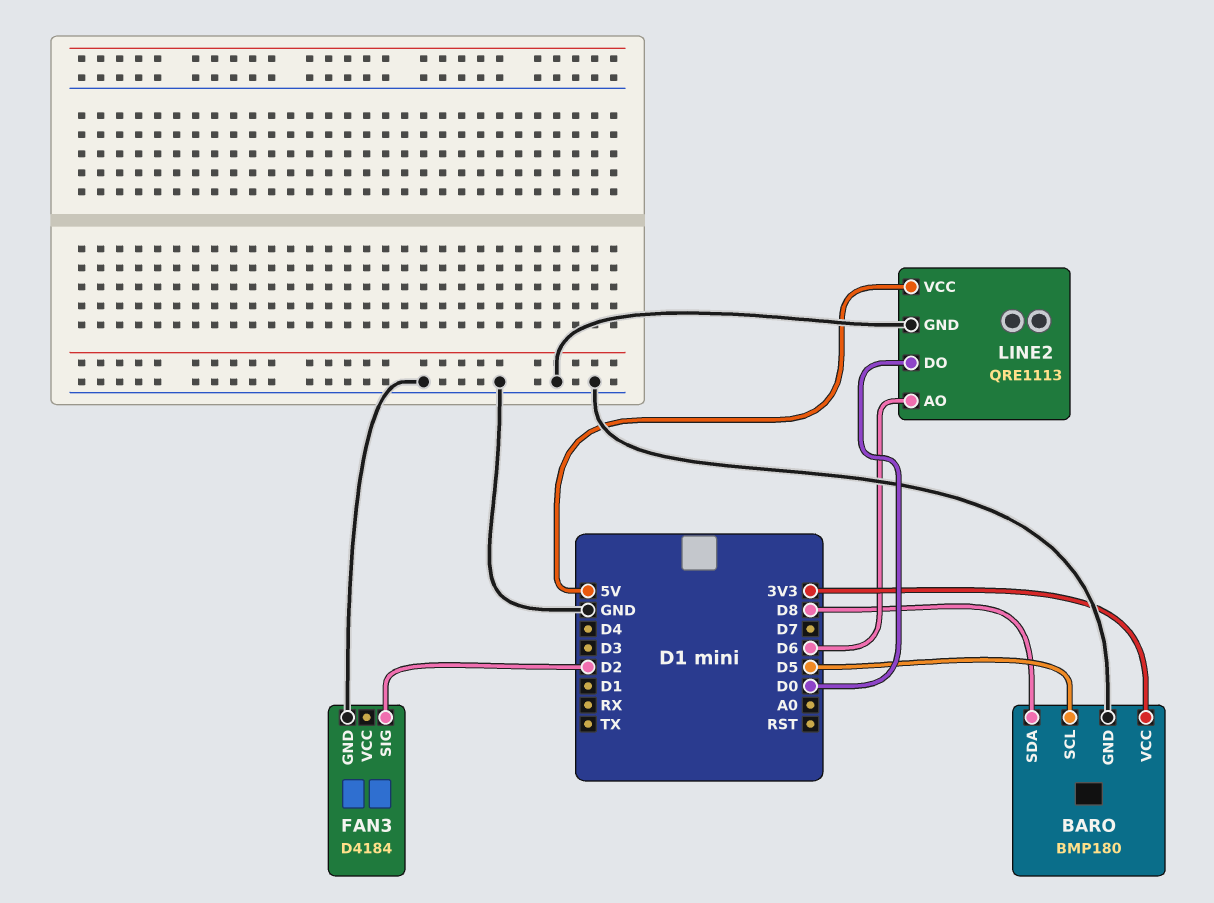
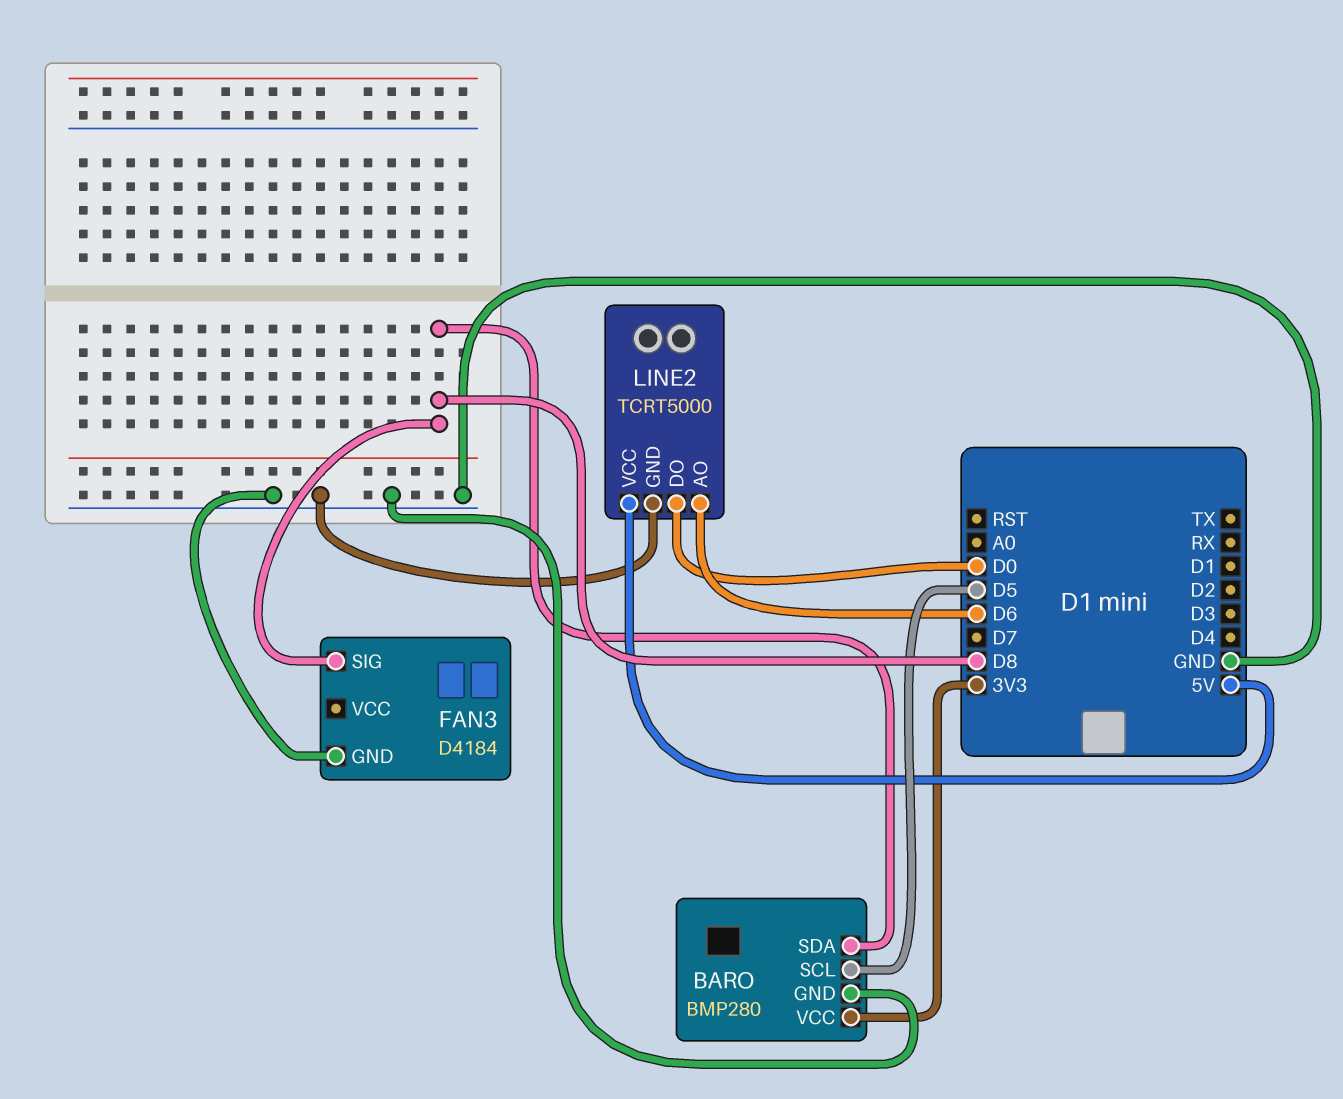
BARO: BMP180 -> BMP280
FAN3 pin SIG: D2 -> D8
LINE2: QRE1113 -> TCRT5000

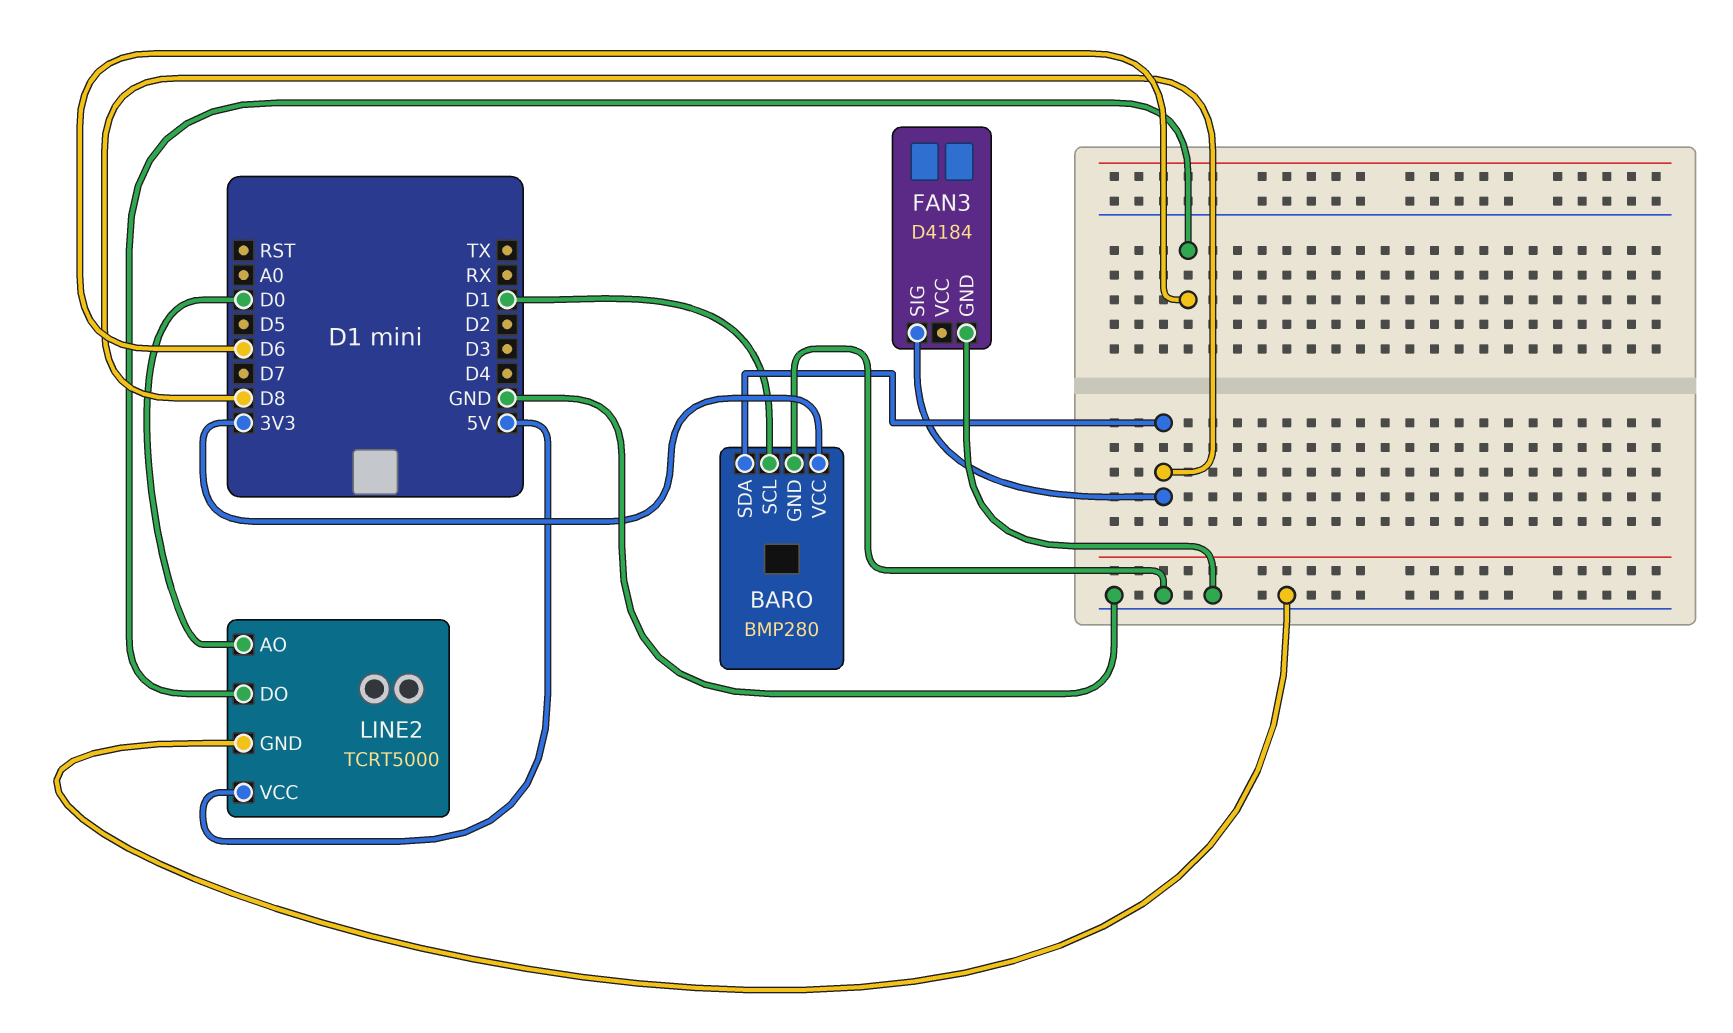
BARO pin SCL: D5 -> D1
LINE2 pin AO: D6 -> D0
LINE2 pin DO: D0 -> D6

